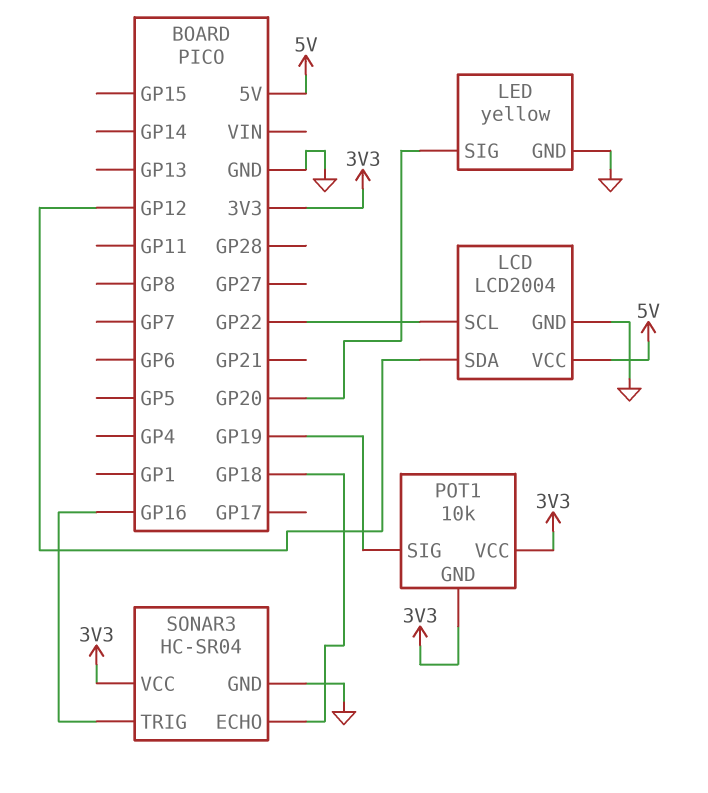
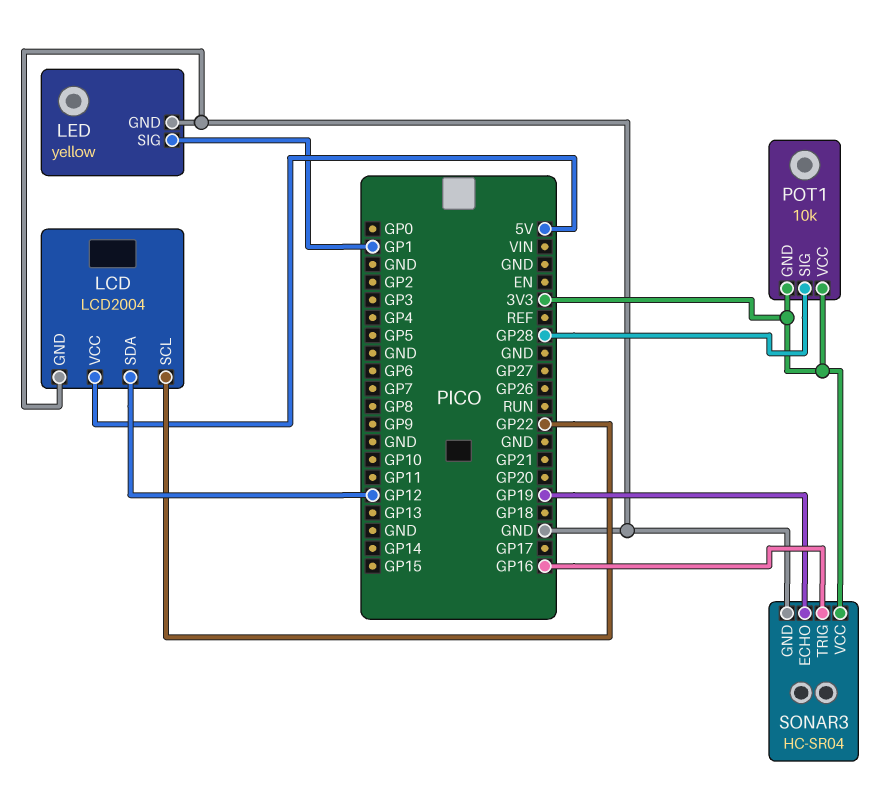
LED pin SIG: GP20 -> GP1
POT1 pin SIG: GP19 -> GP28
SONAR3 pin ECHO: GP18 -> GP19

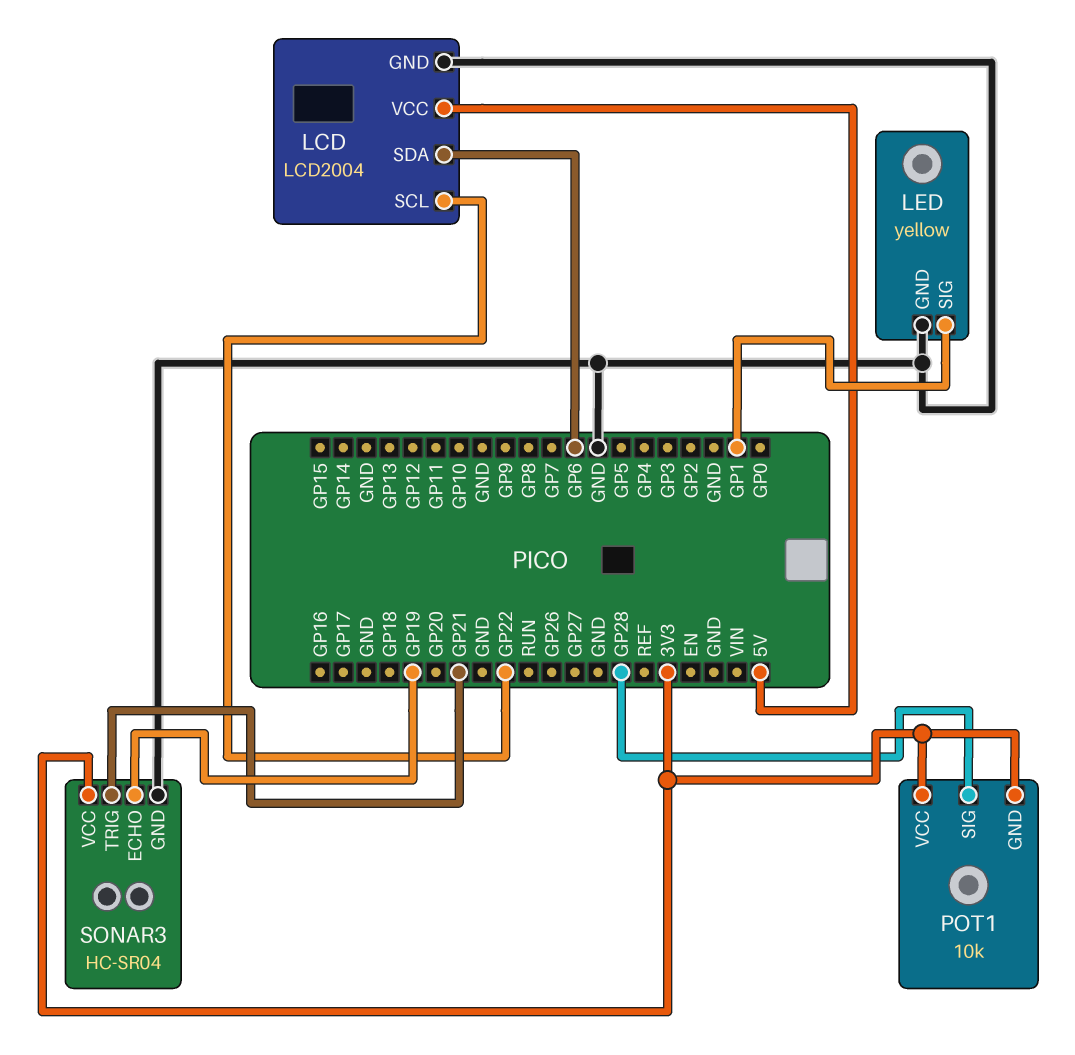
LCD pin SDA: GP12 -> GP6
SONAR3 pin TRIG: GP16 -> GP21

